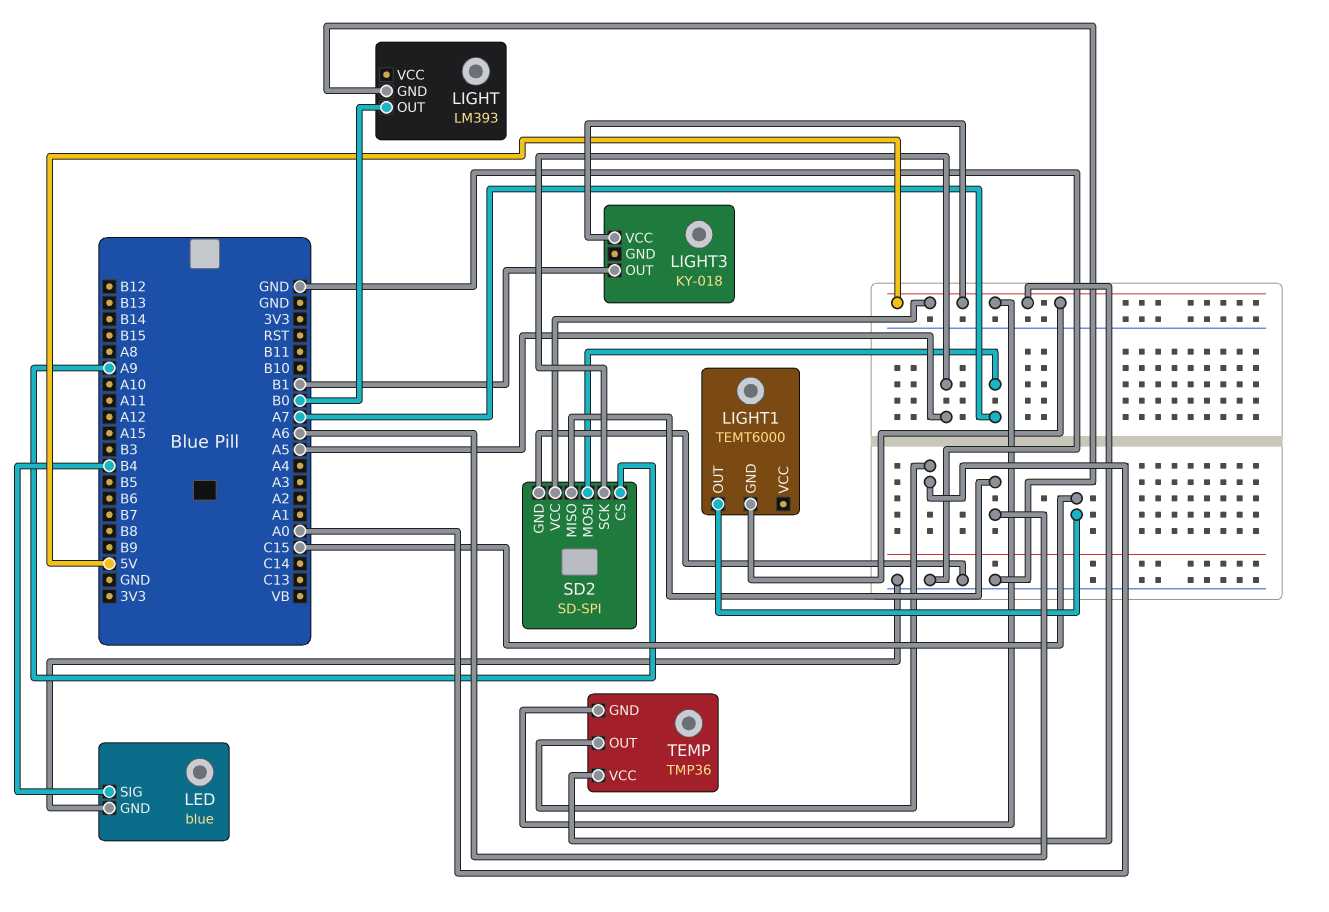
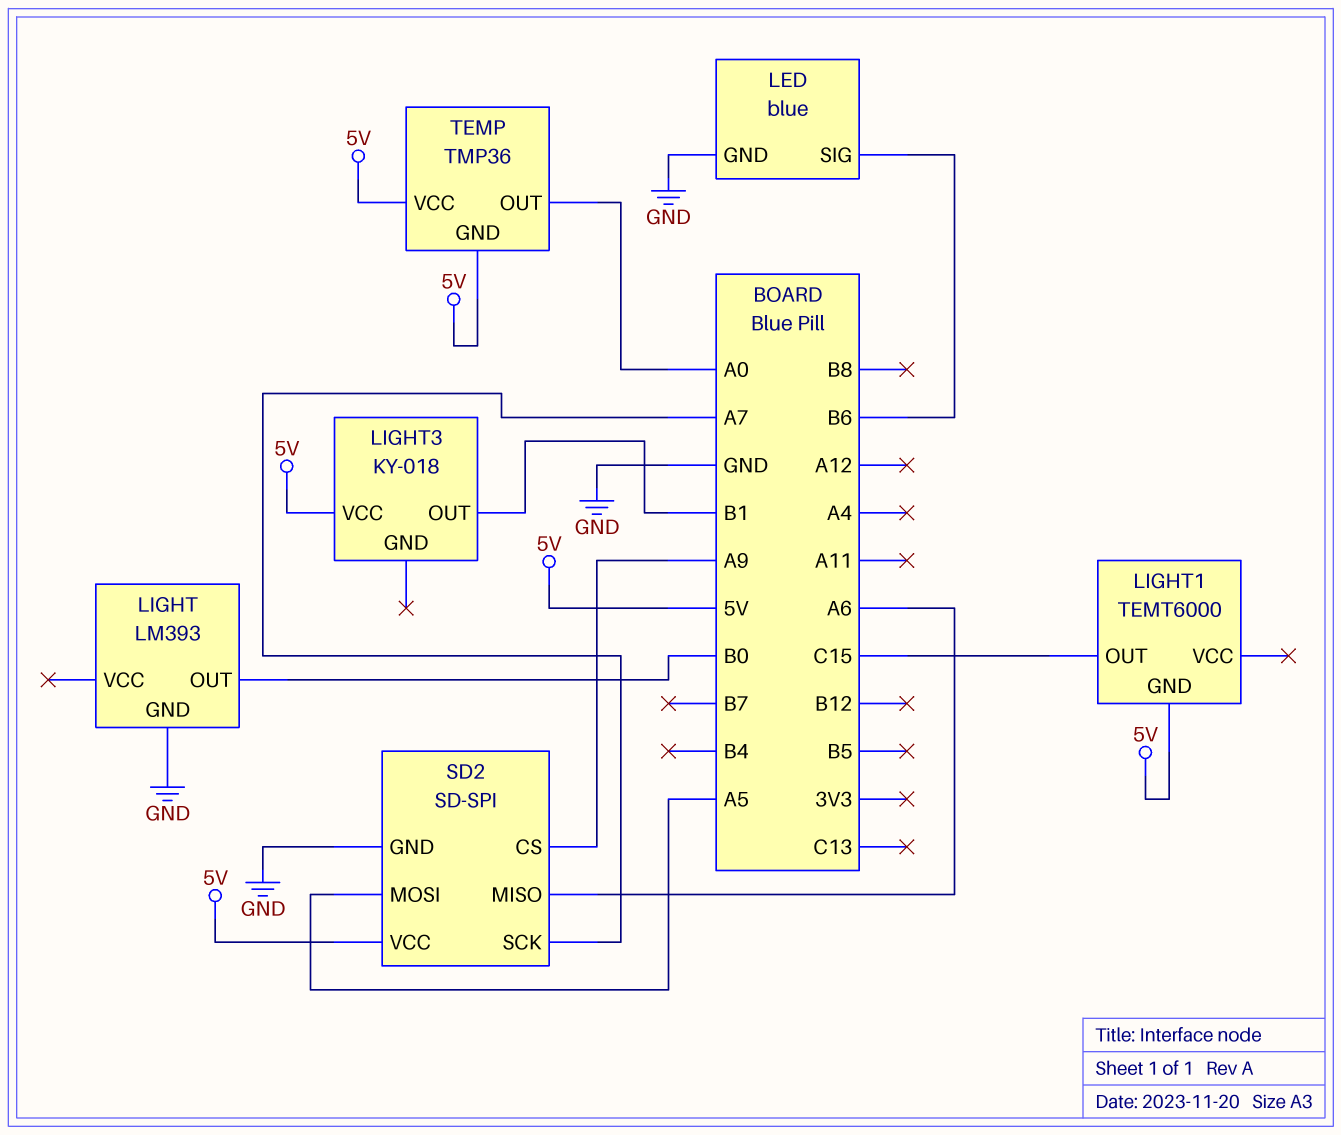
LED pin SIG: B4 -> B6
SD2 pin MOSI: A7 -> A5
SD2 pin SCK: A5 -> A7

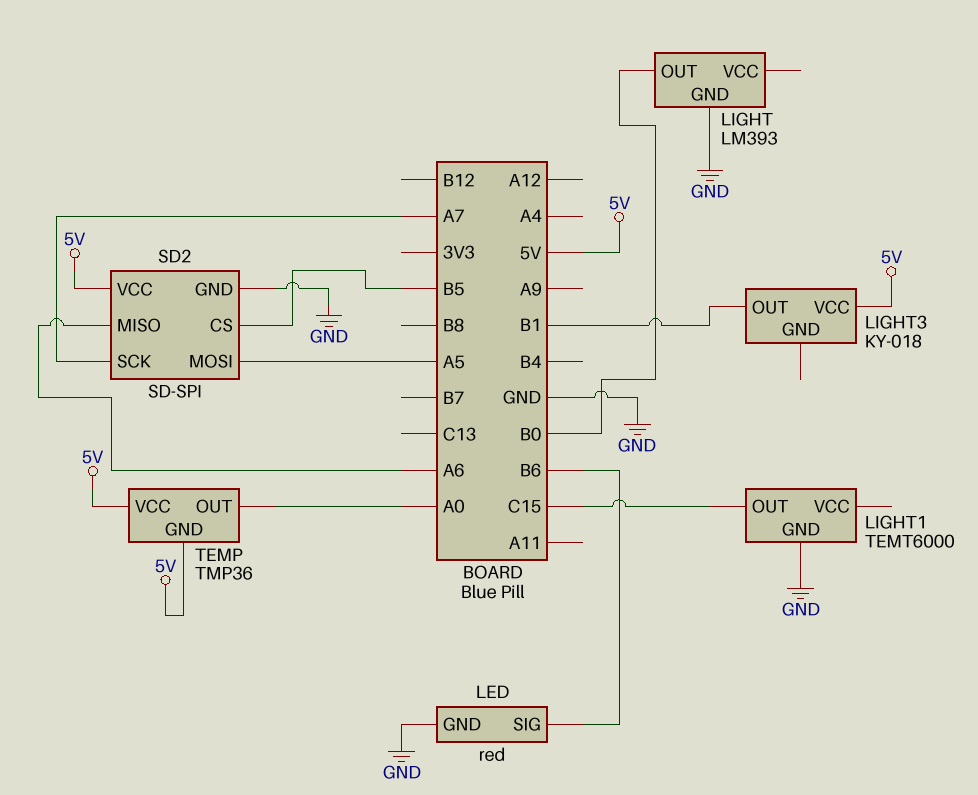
LED: blue -> red
LIGHT1 pin GND: 5V -> GND
SD2 pin CS: A9 -> B5

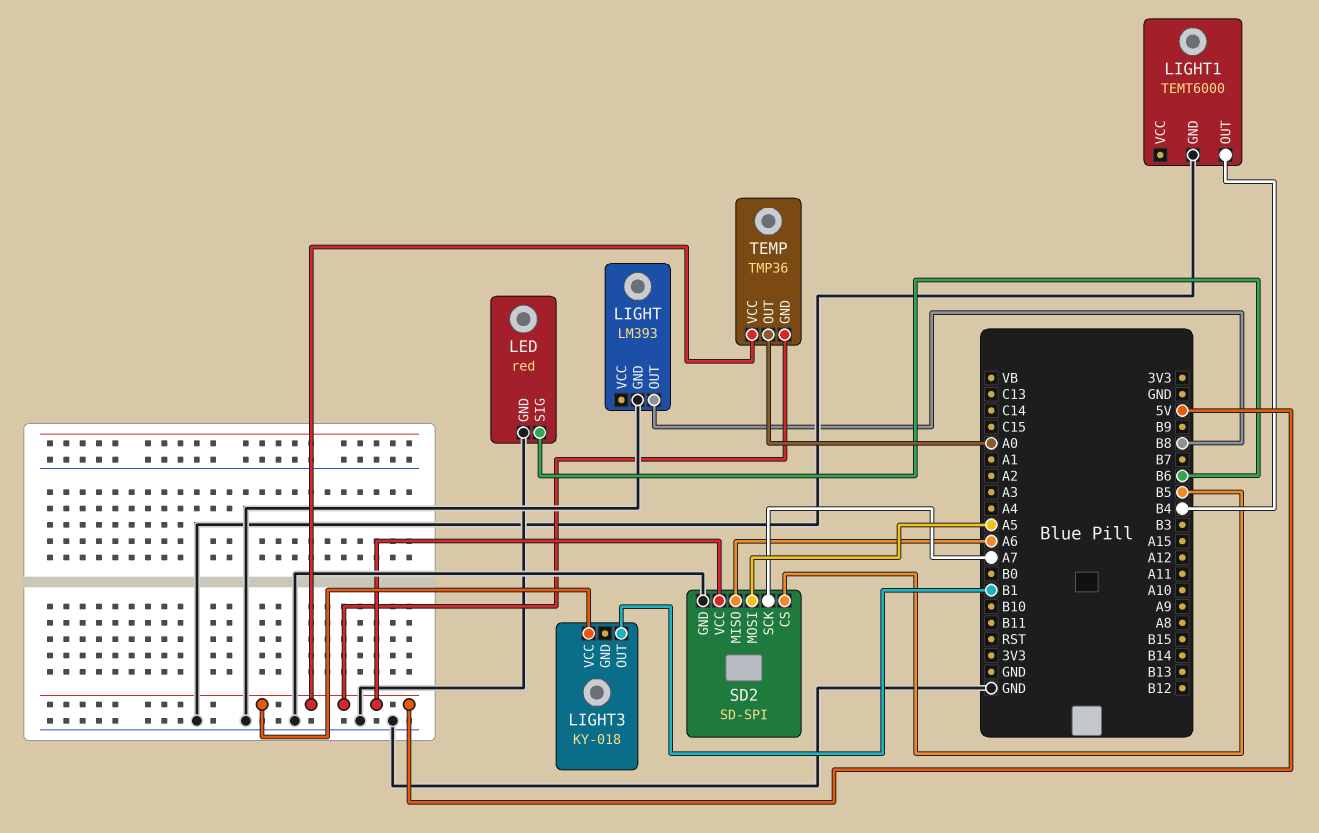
LIGHT pin OUT: B0 -> B8
LIGHT1 pin OUT: C15 -> B4

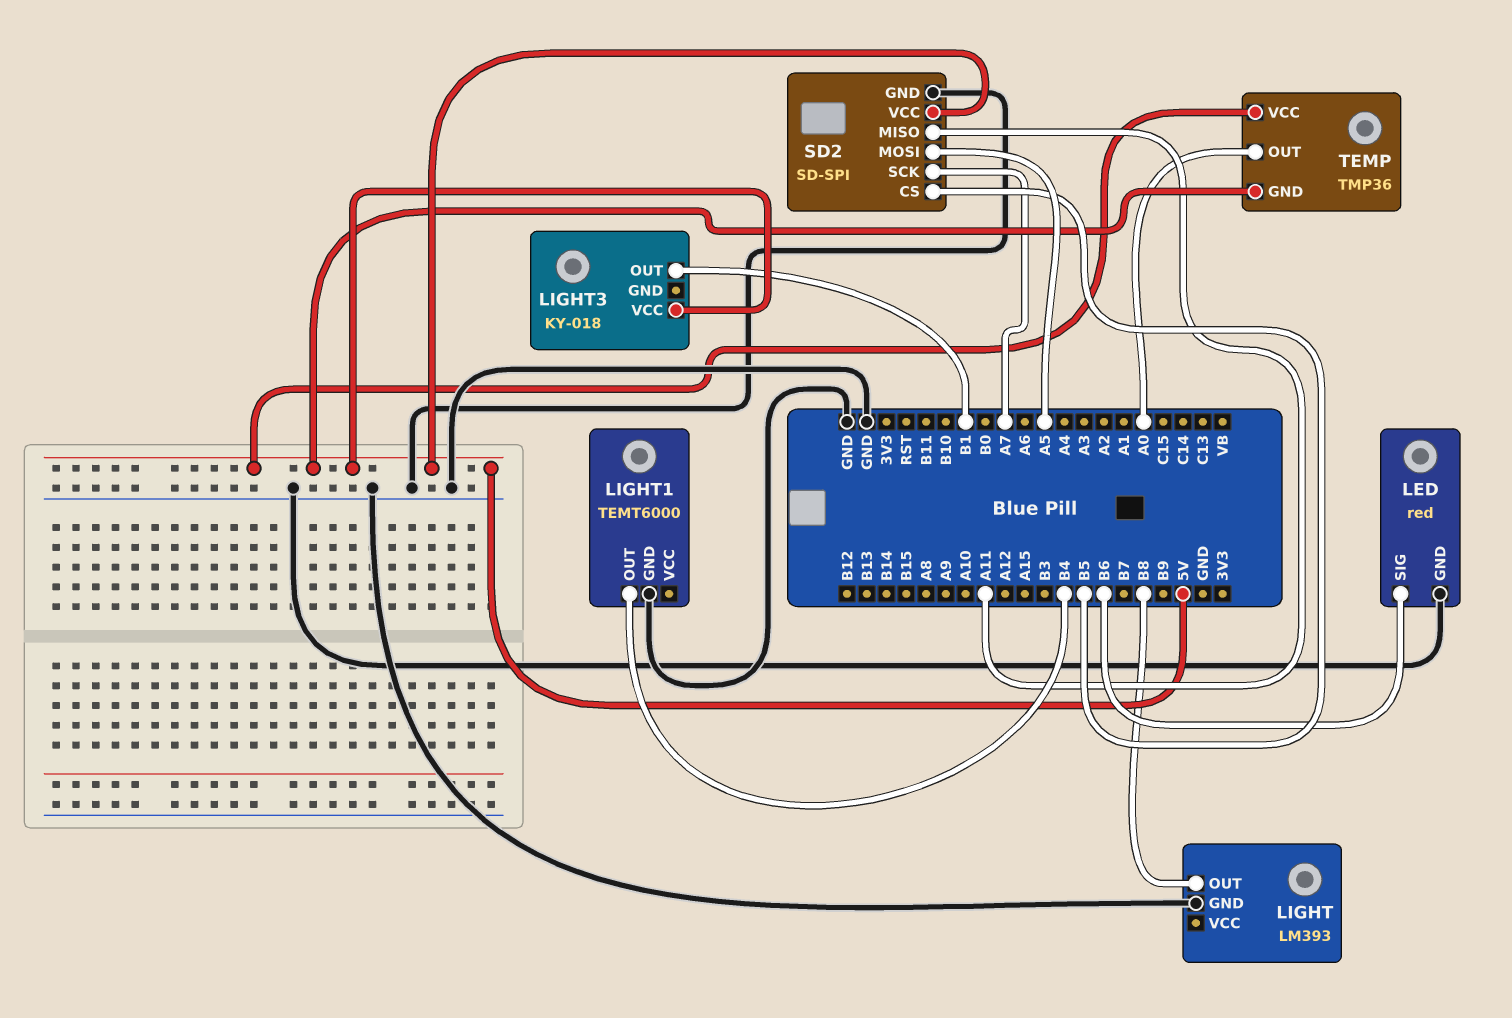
SD2 pin MISO: A6 -> A11

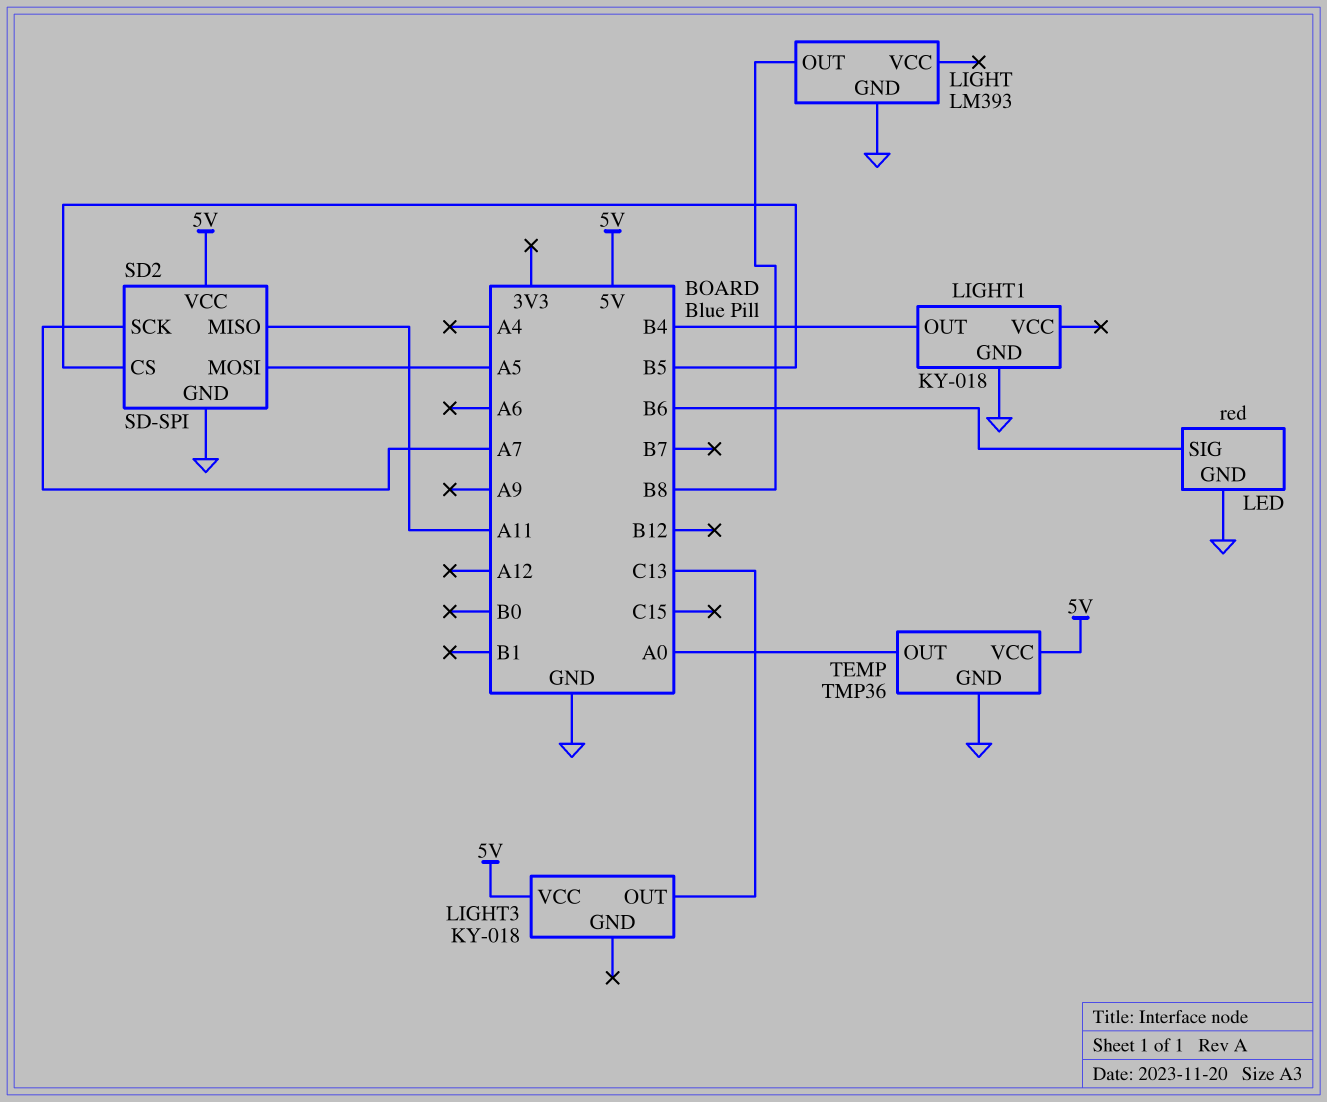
LIGHT1: TEMT6000 -> KY-018
LIGHT3 pin OUT: B1 -> C13
TEMP pin GND: 5V -> GND

